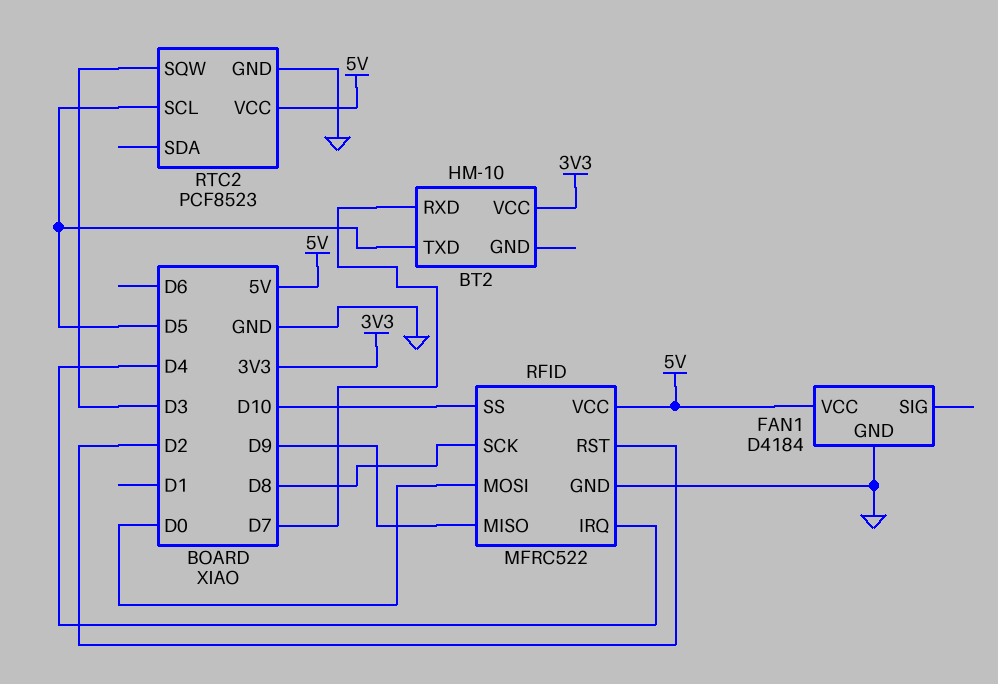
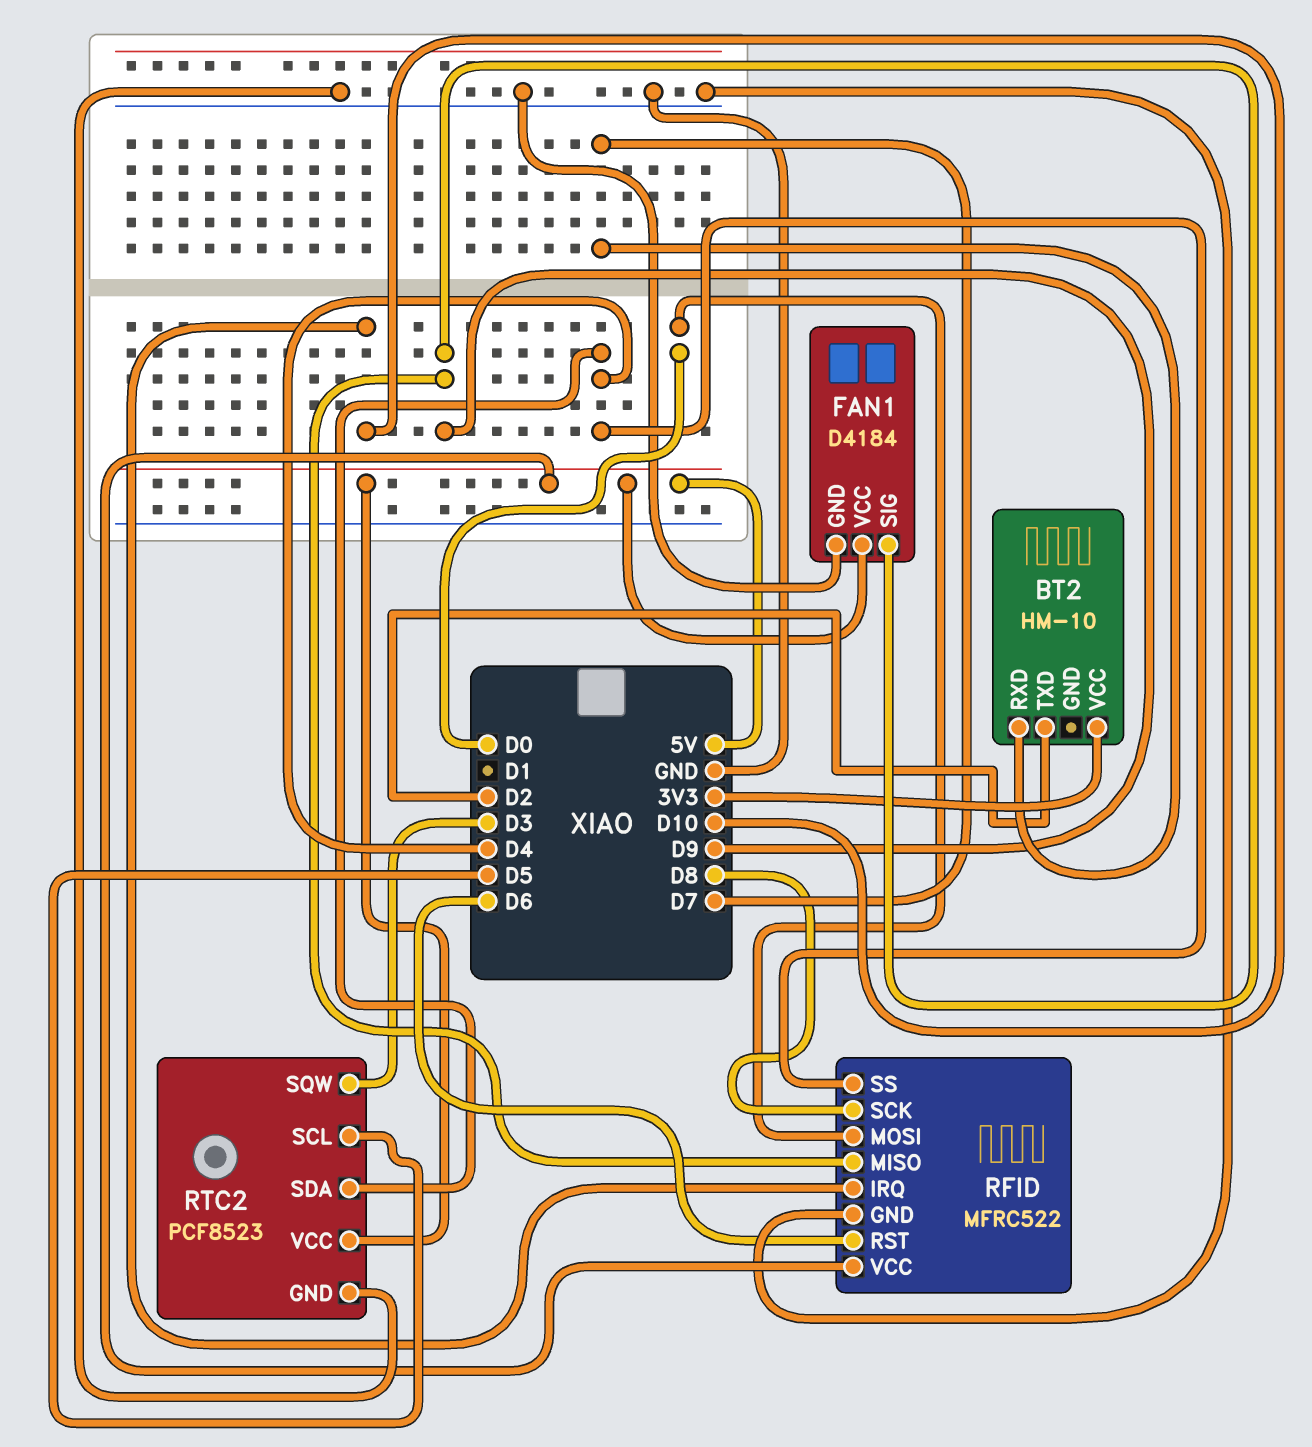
BT2 pin TXD: D5 -> D2
FAN1 pin SIG: none -> D9
RFID pin IRQ: D4 -> D10
RFID pin RST: D2 -> D6
RFID pin SS: D10 -> D4
RTC2 pin SDA: none -> D4

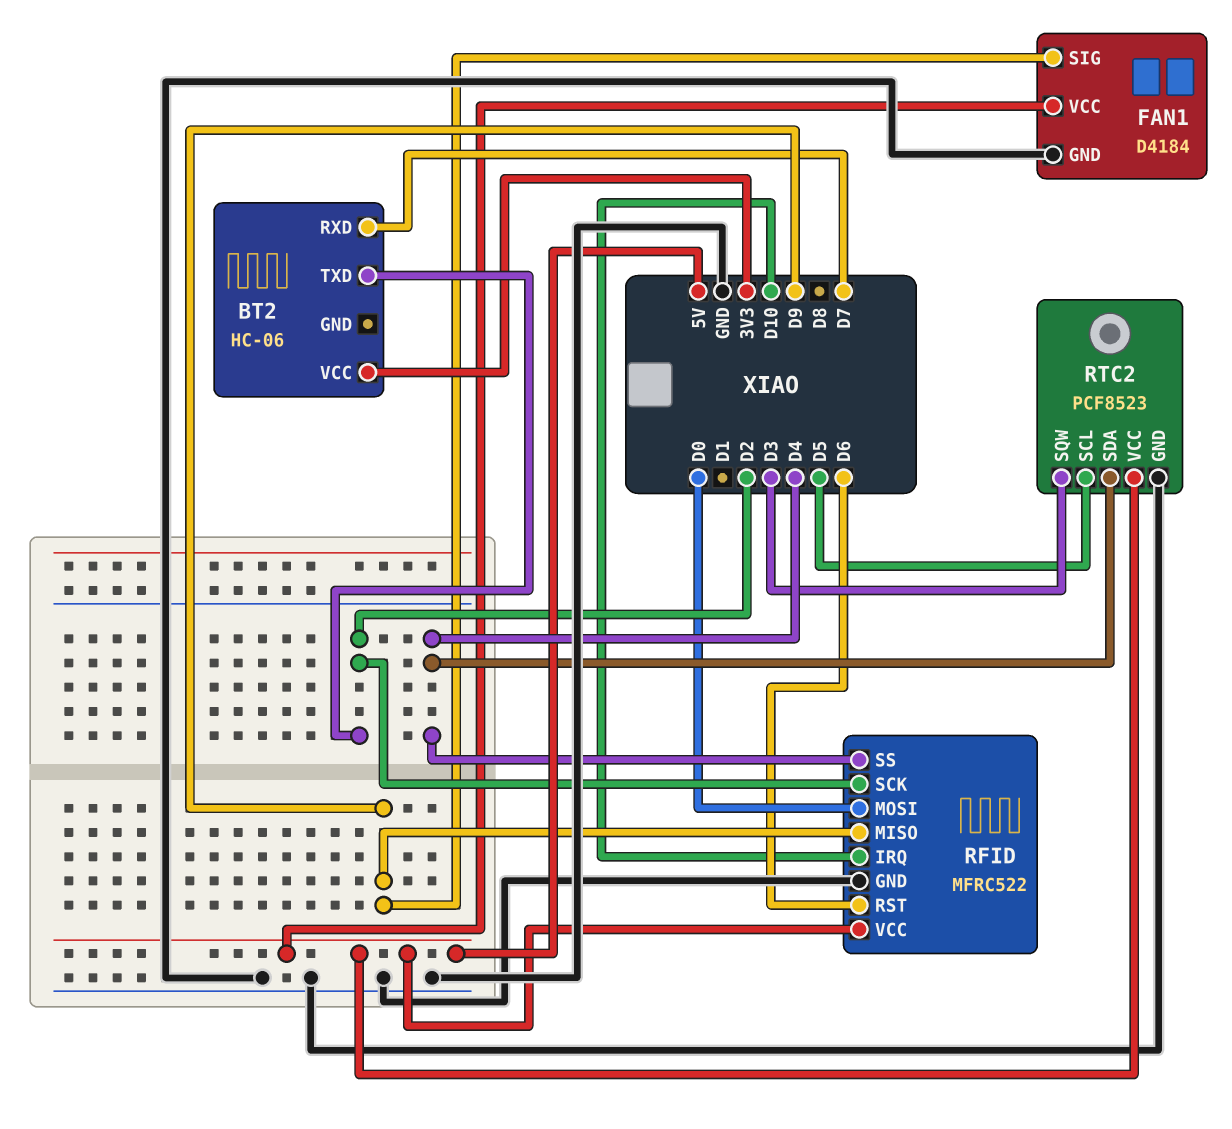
BT2: HM-10 -> HC-06
RFID pin SCK: D8 -> D2

